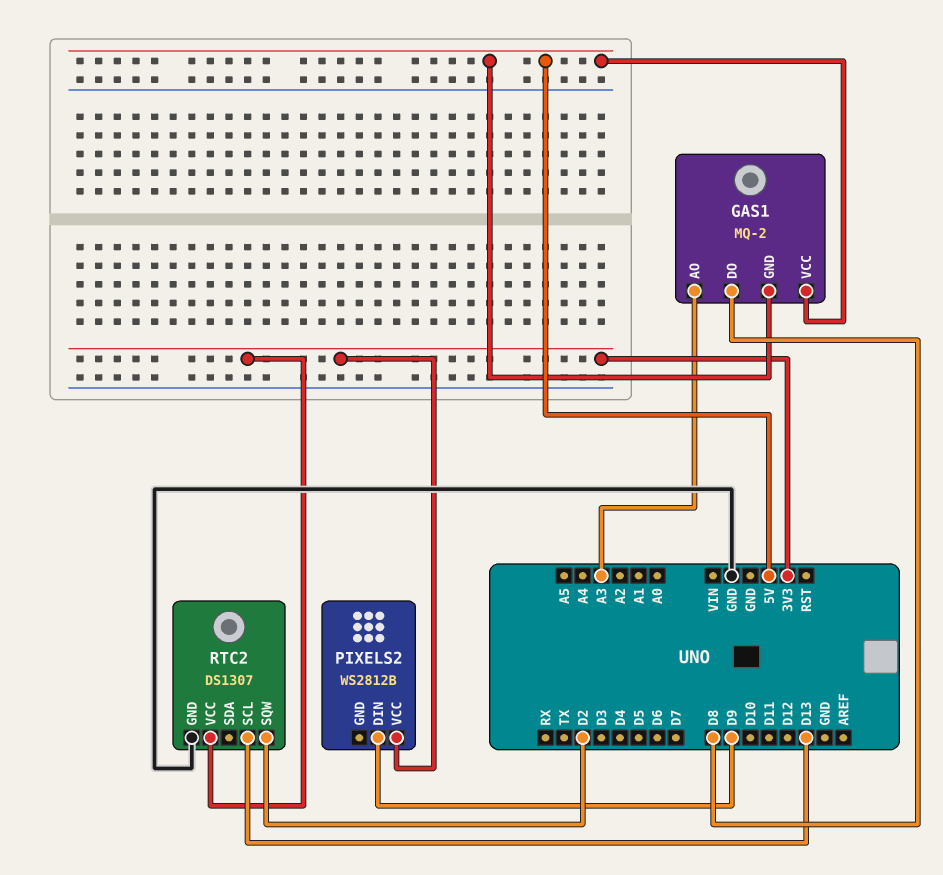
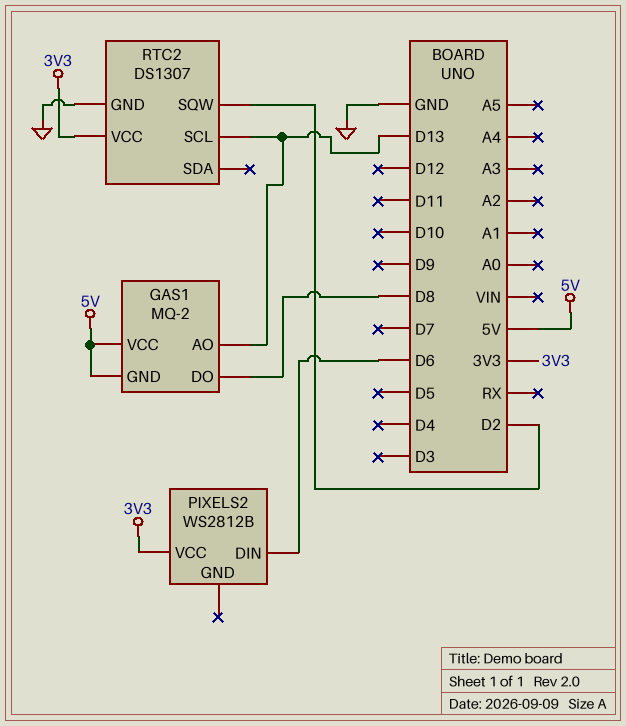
GAS1 pin AO: A3 -> D13
PIXELS2 pin DIN: D9 -> D6

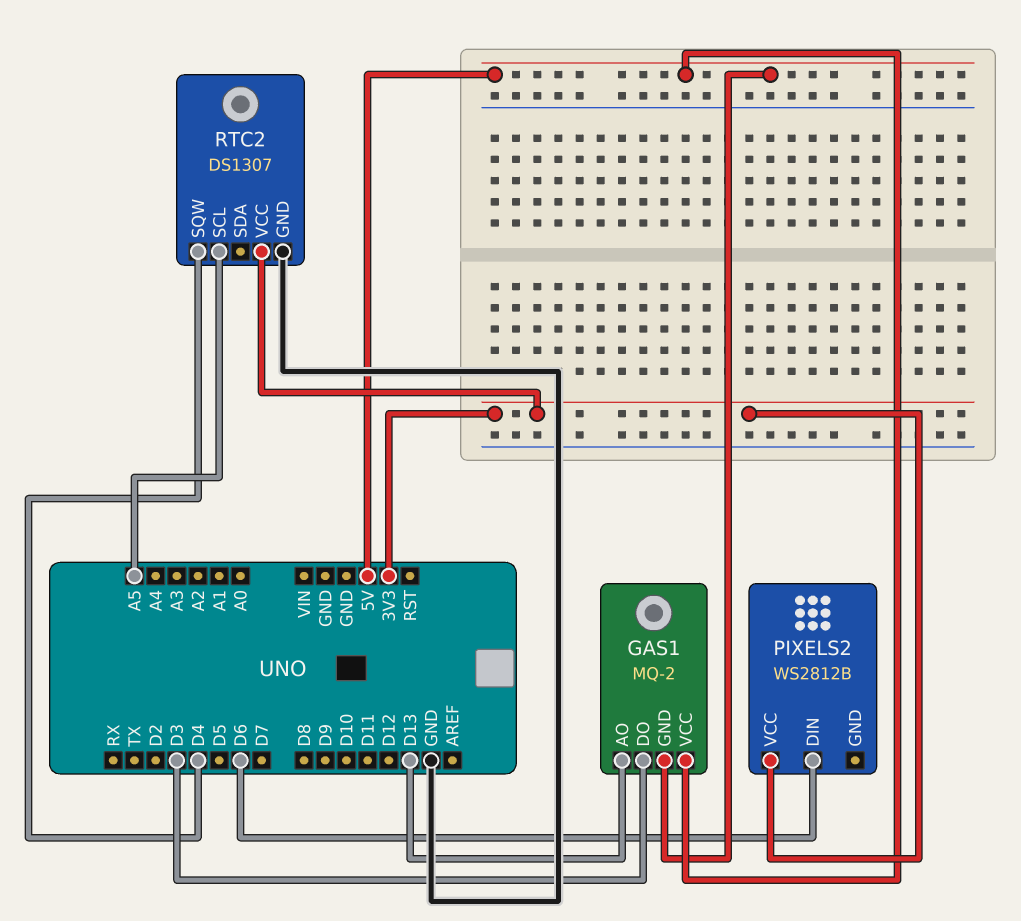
GAS1 pin DO: D8 -> D3
RTC2 pin SCL: D13 -> A5
RTC2 pin SQW: D2 -> D4

